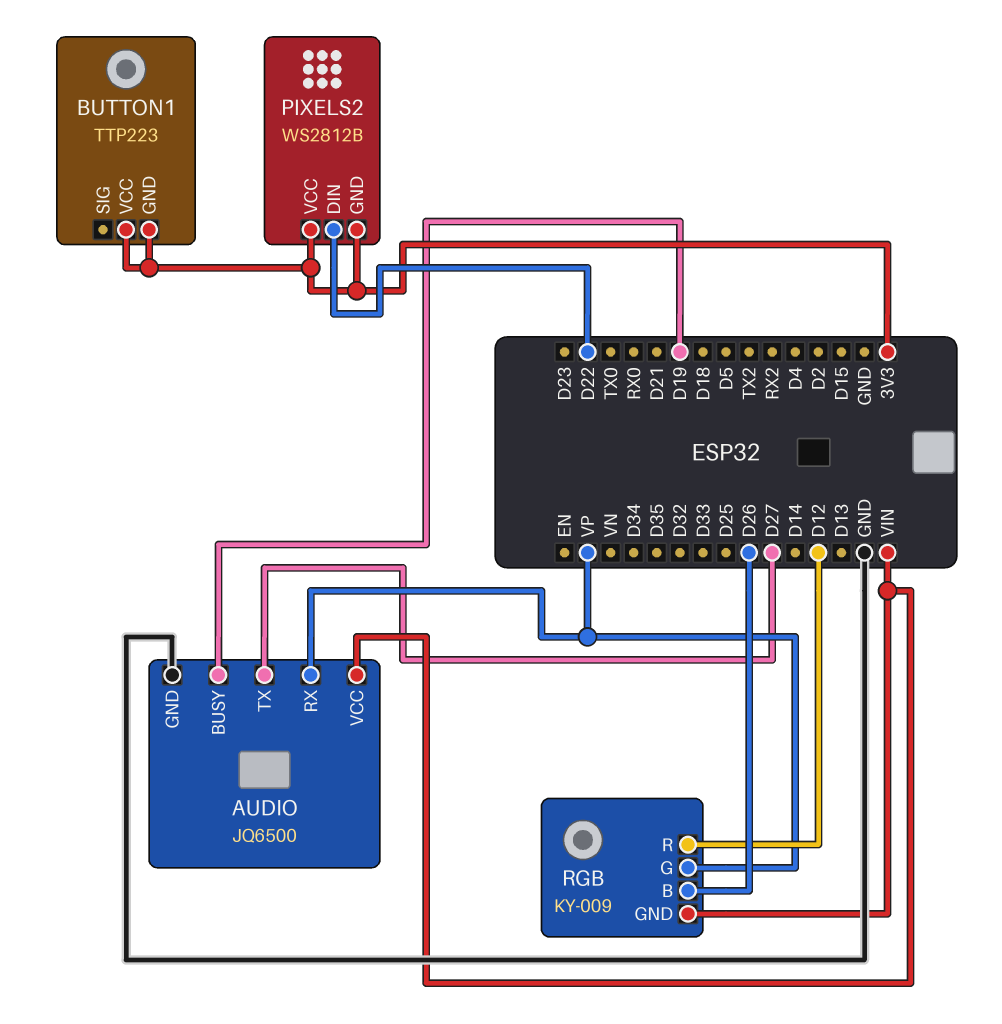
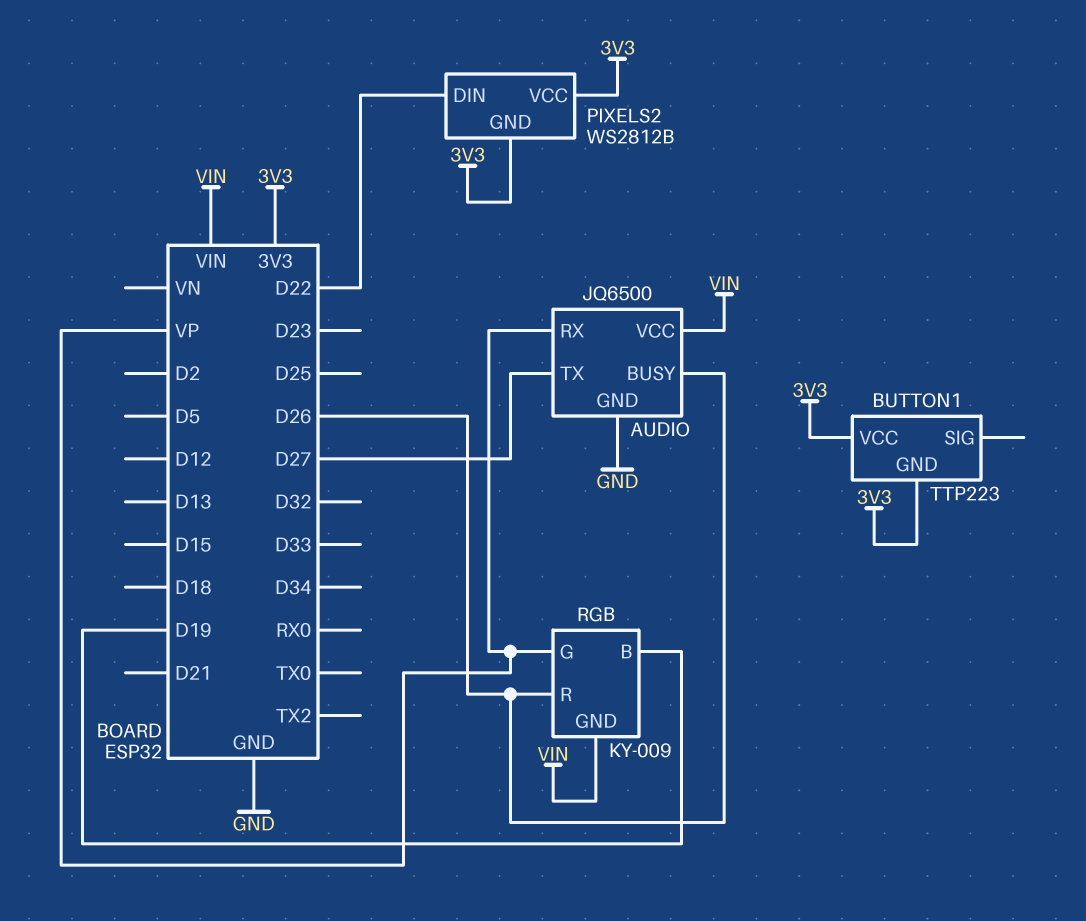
AUDIO pin BUSY: D19 -> D26
RGB pin B: D26 -> D19
RGB pin R: D12 -> D26

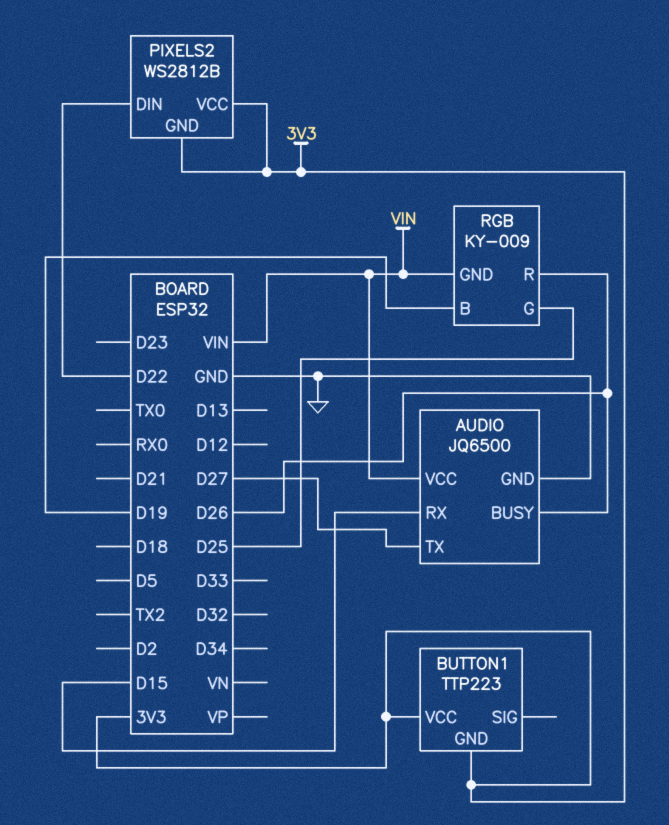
AUDIO pin RX: VP -> D15
RGB pin G: VP -> D25

